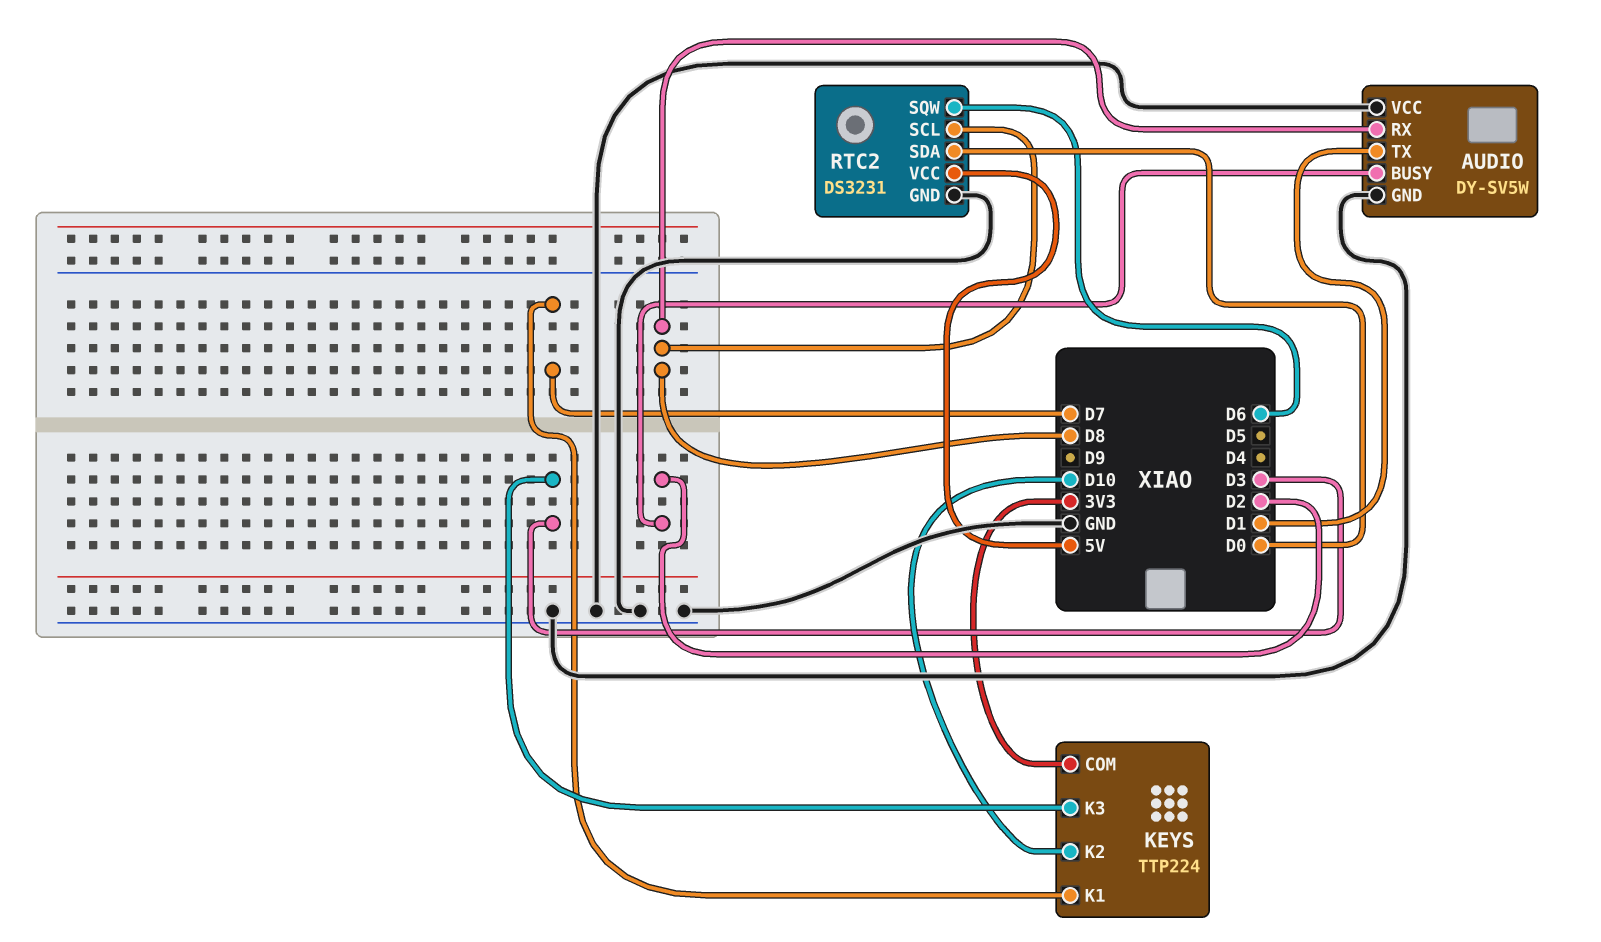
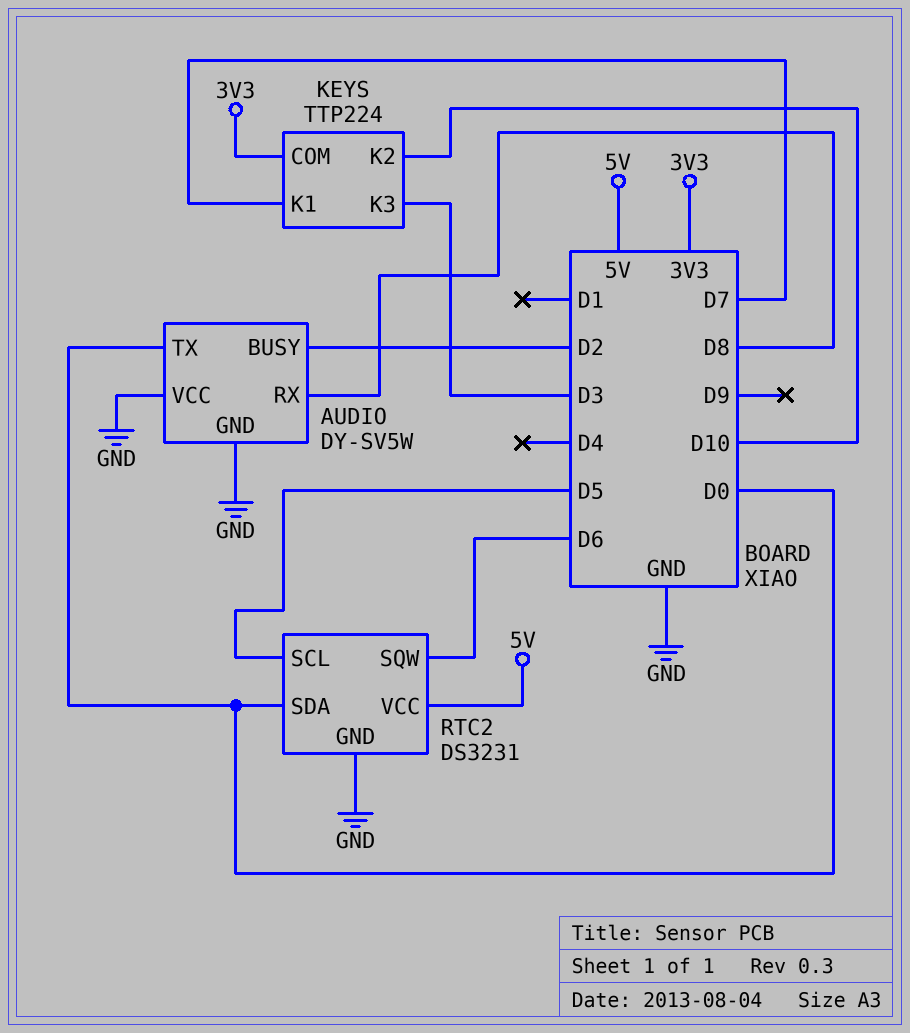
AUDIO pin TX: D1 -> D0
RTC2 pin SCL: D8 -> D5

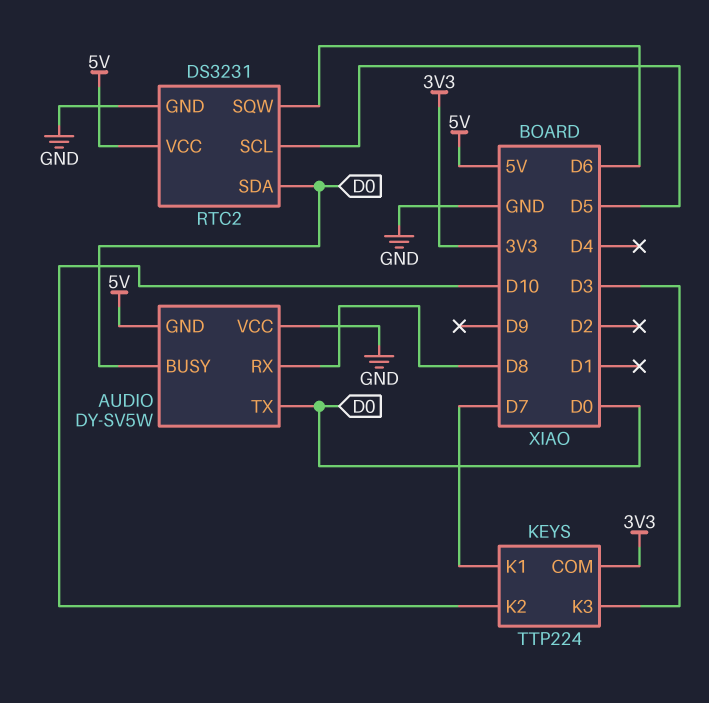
AUDIO pin BUSY: D2 -> D0
AUDIO pin GND: GND -> 5V

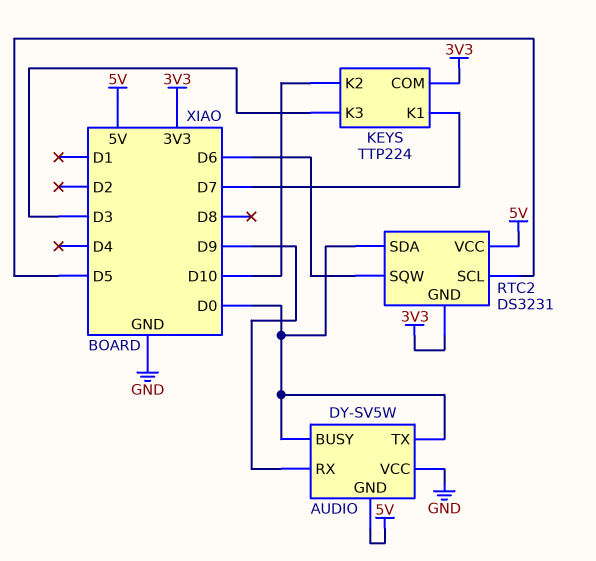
AUDIO pin RX: D8 -> D9
RTC2 pin GND: GND -> 3V3

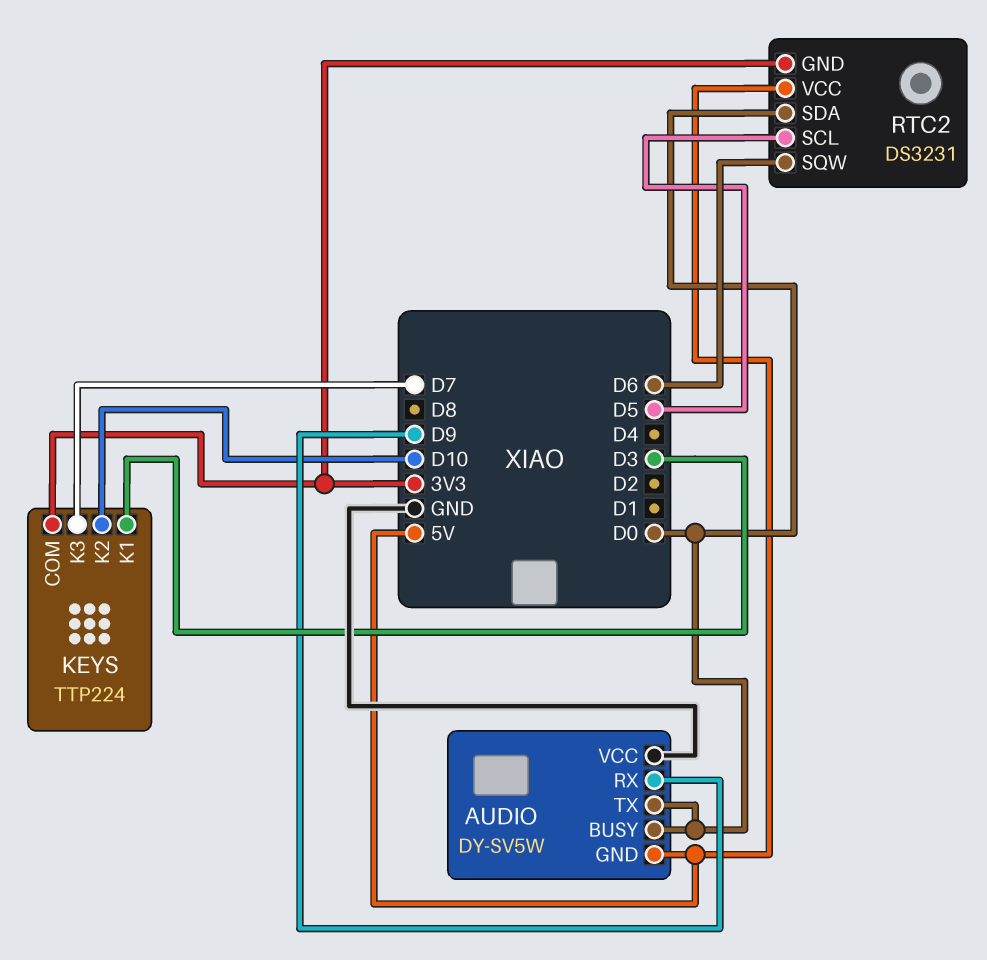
KEYS pin K1: D7 -> D3
KEYS pin K3: D3 -> D7

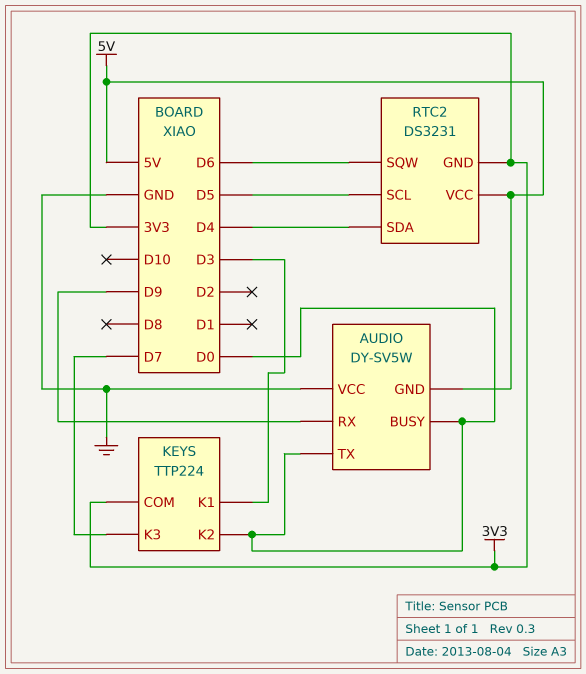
KEYS pin K2: D10 -> D0
RTC2 pin SDA: D0 -> D4

